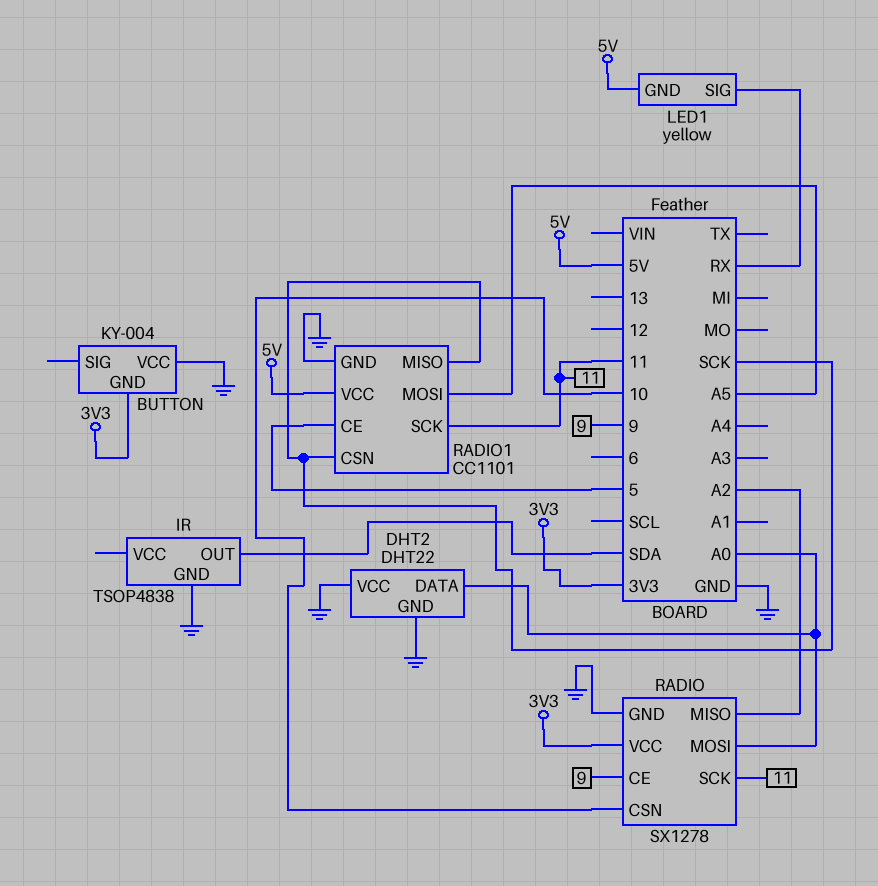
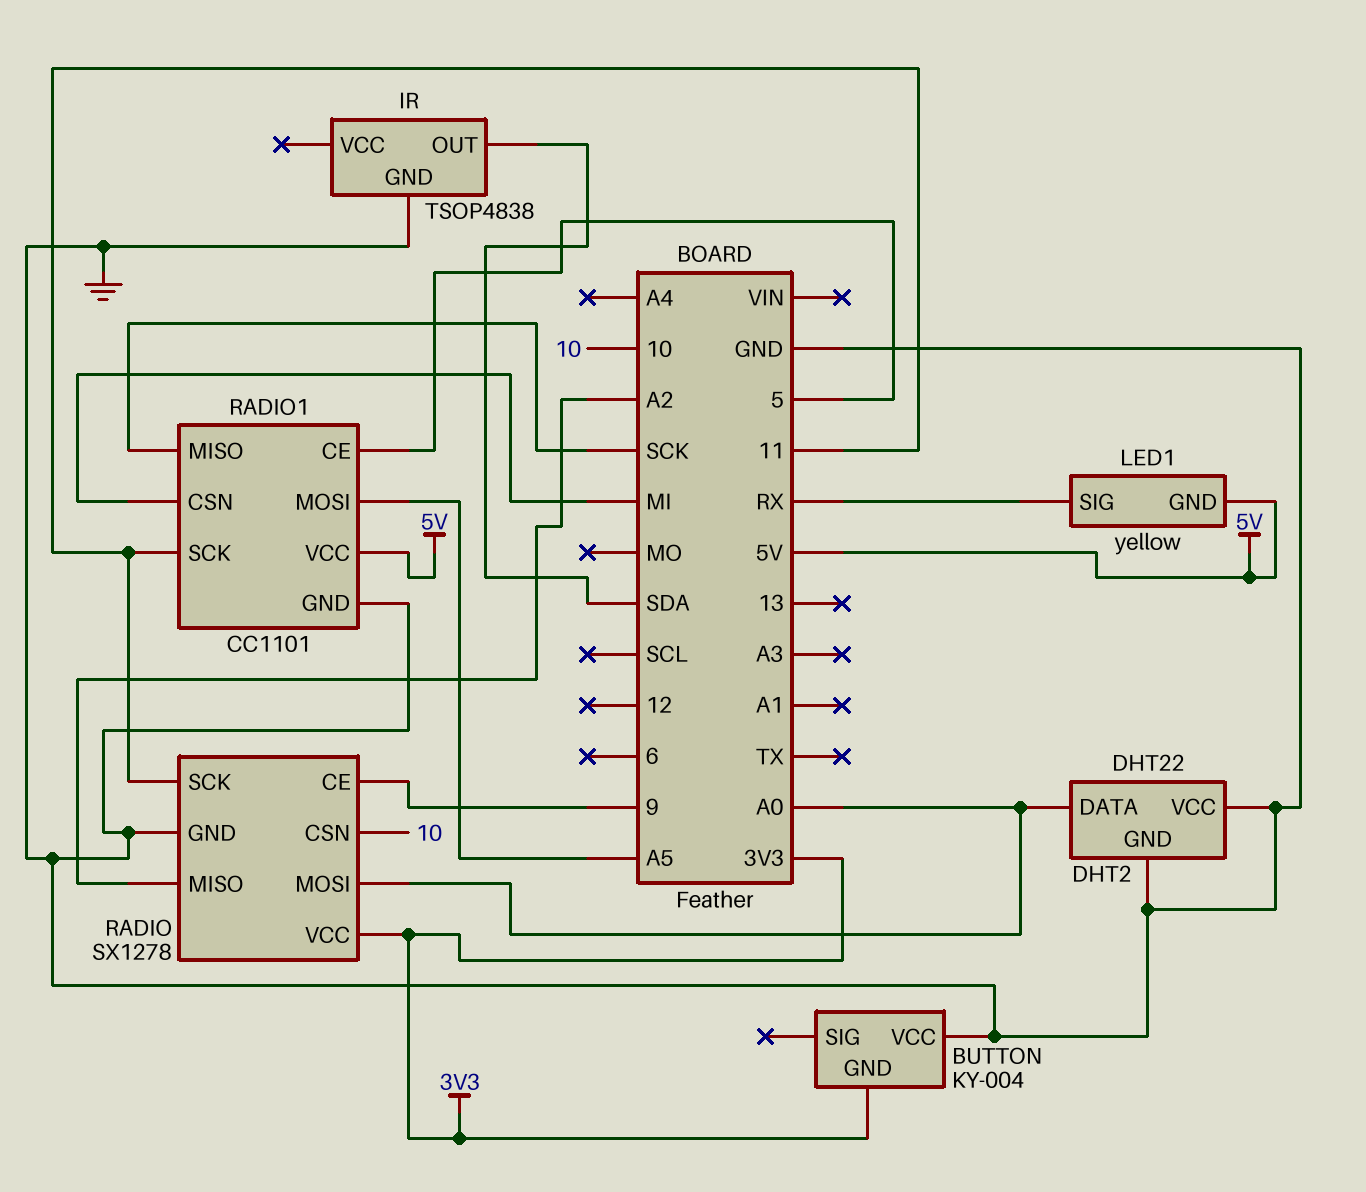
RADIO1 pin CSN: SCK -> MI

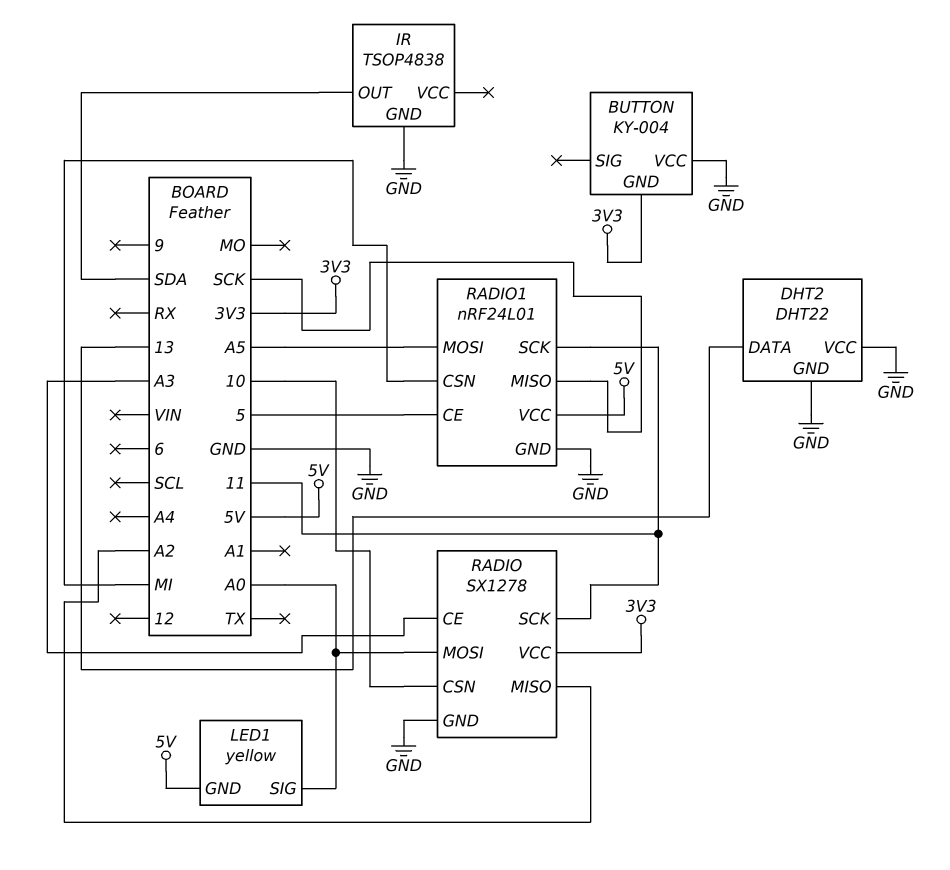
DHT2 pin DATA: A0 -> 13
LED1 pin SIG: RX -> A0
RADIO pin CE: 9 -> A3
RADIO1: CC1101 -> nRF24L01

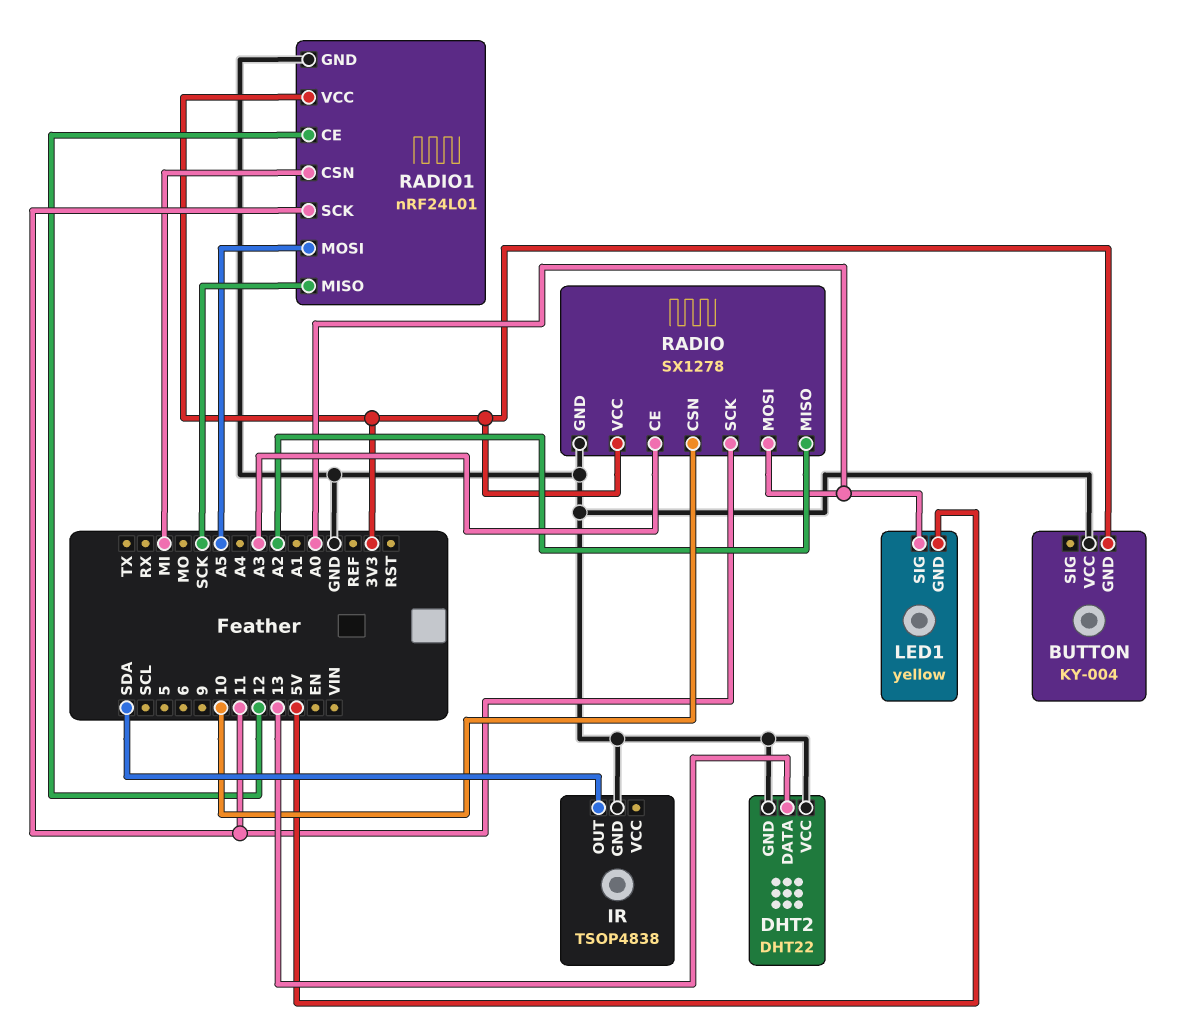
RADIO1 pin CE: 5 -> 12
RADIO1 pin VCC: 5V -> 3V3

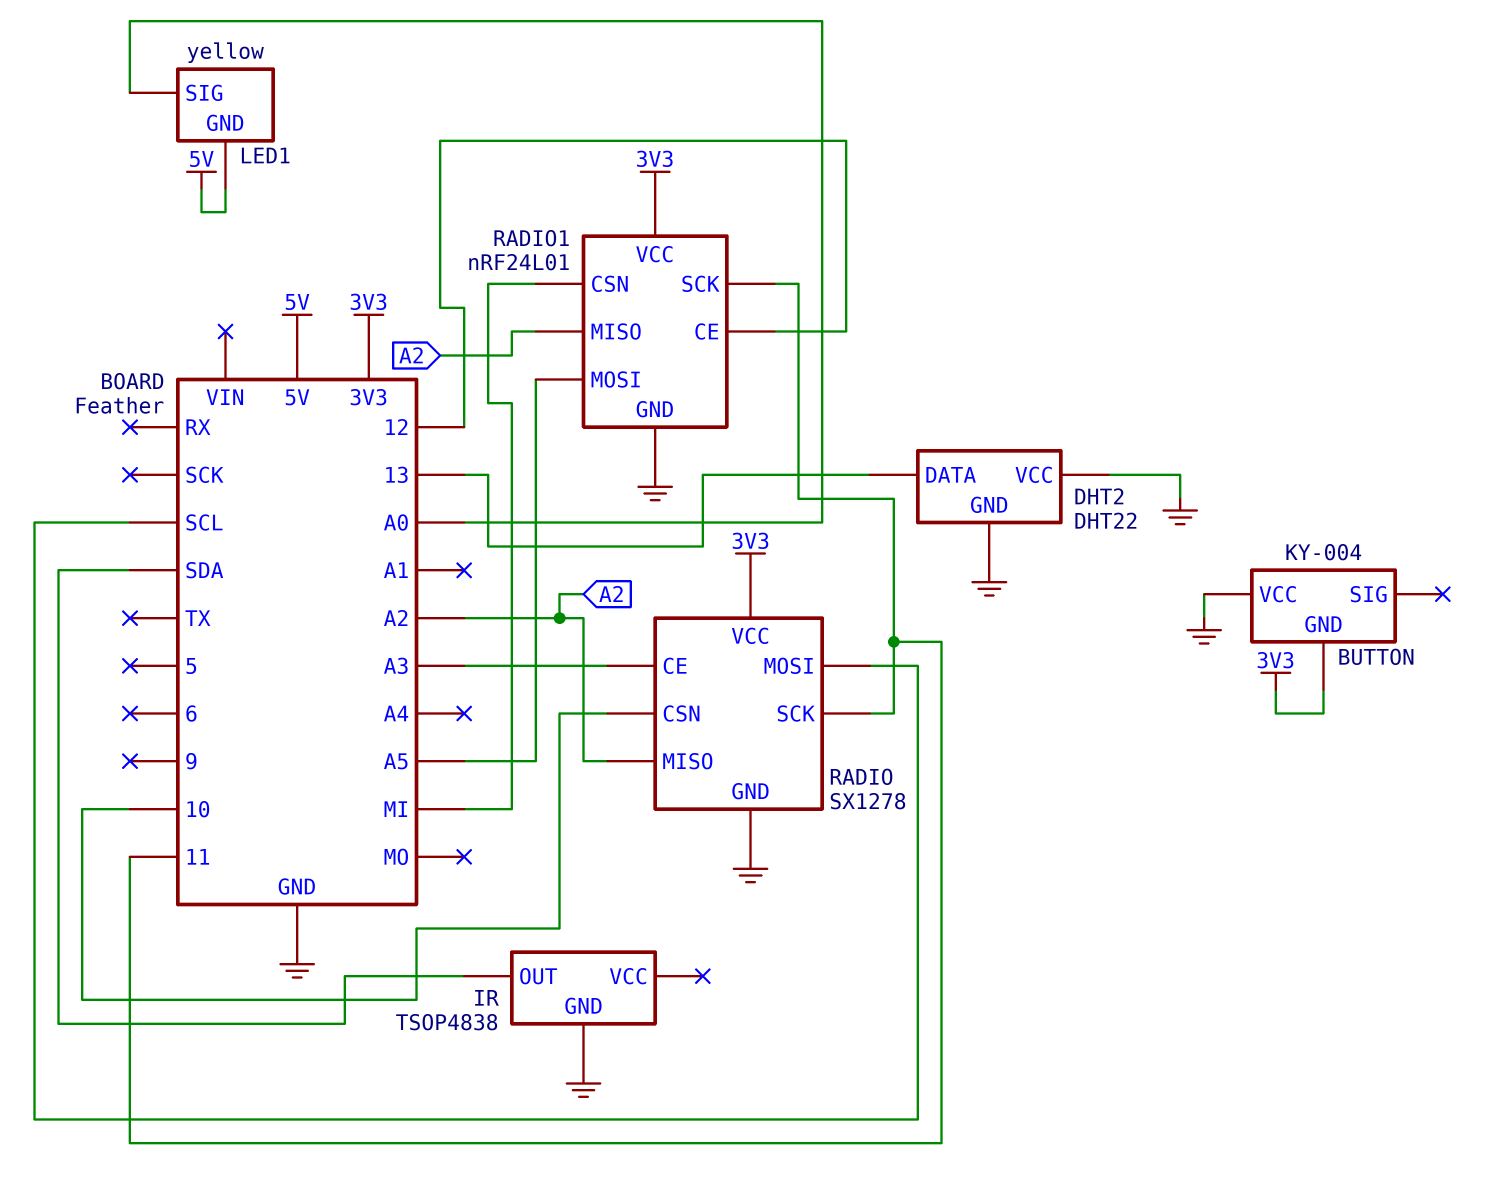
RADIO pin MOSI: A0 -> SCL
RADIO1 pin MISO: SCK -> A2

